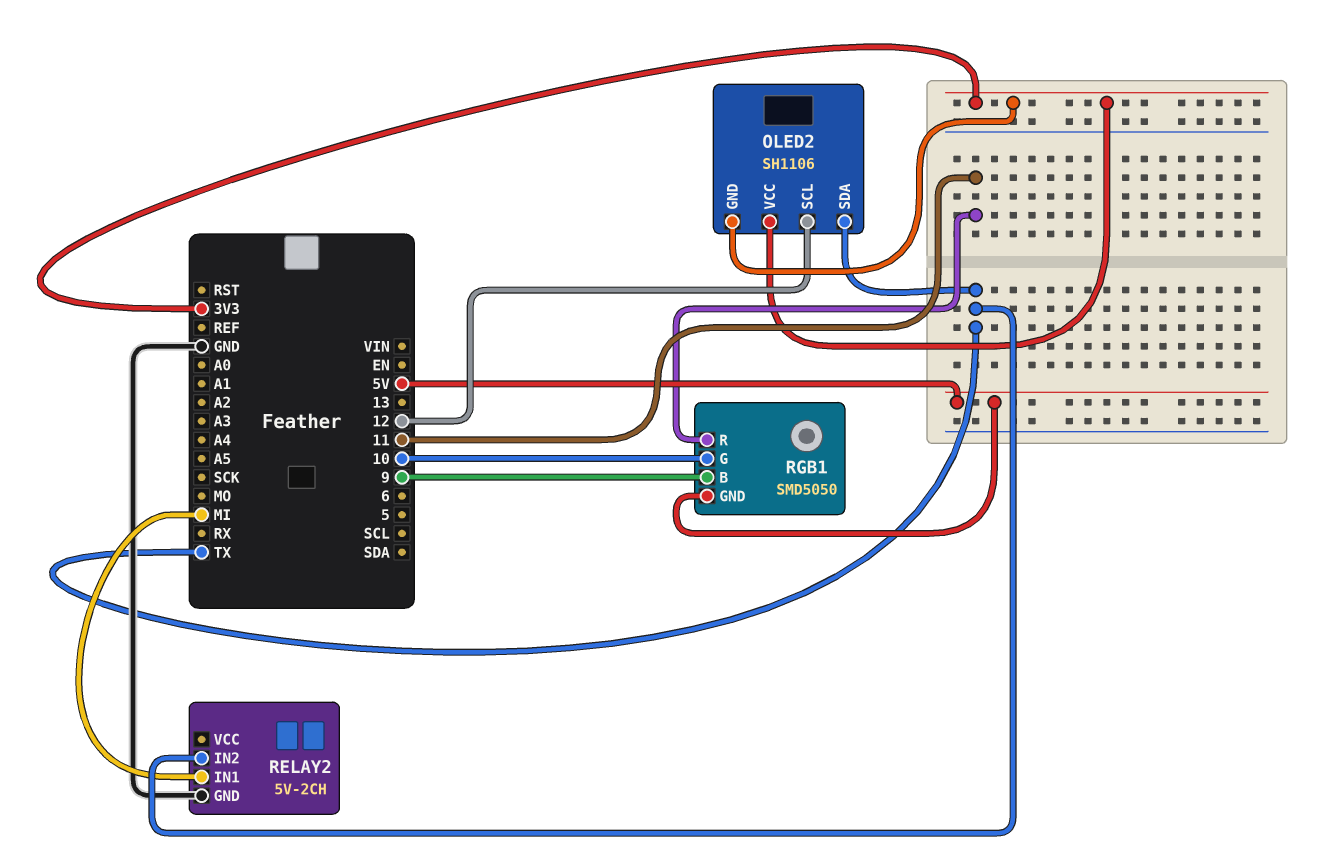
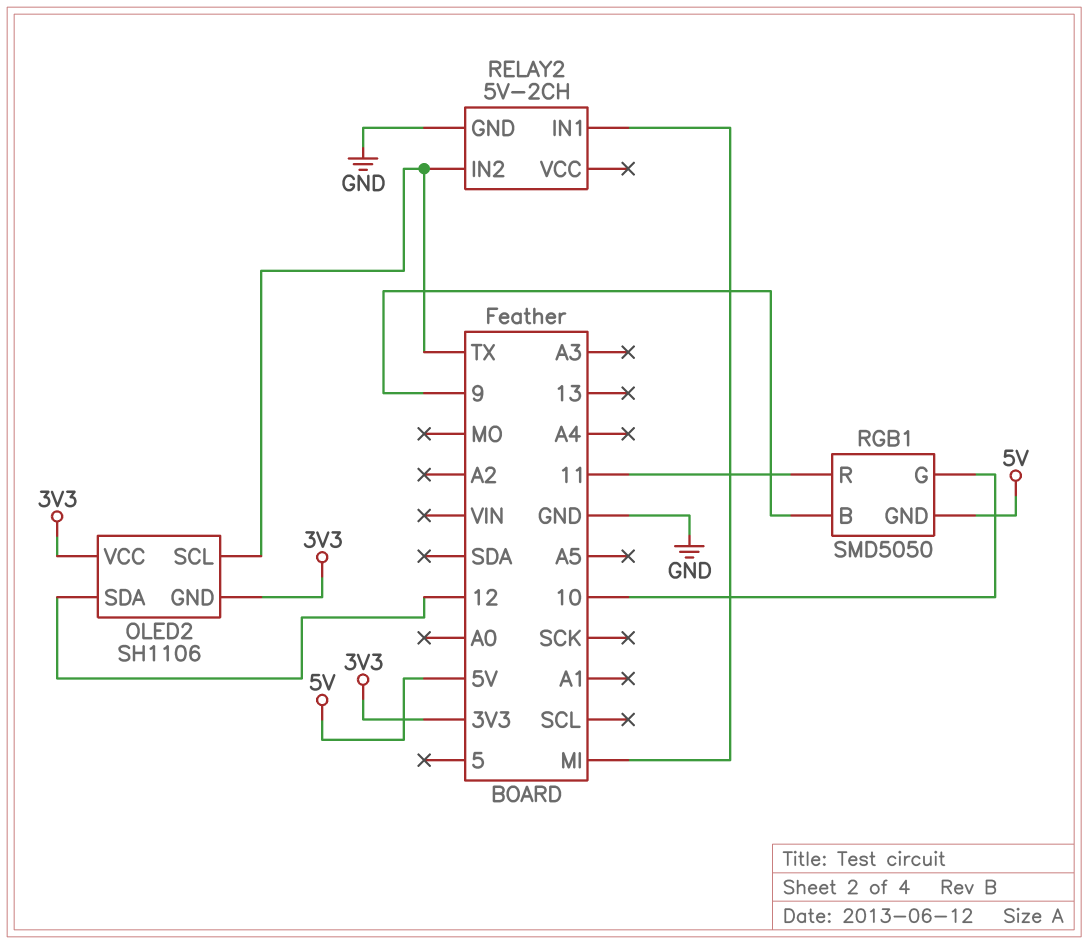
OLED2 pin SCL: 12 -> TX
OLED2 pin SDA: TX -> 12

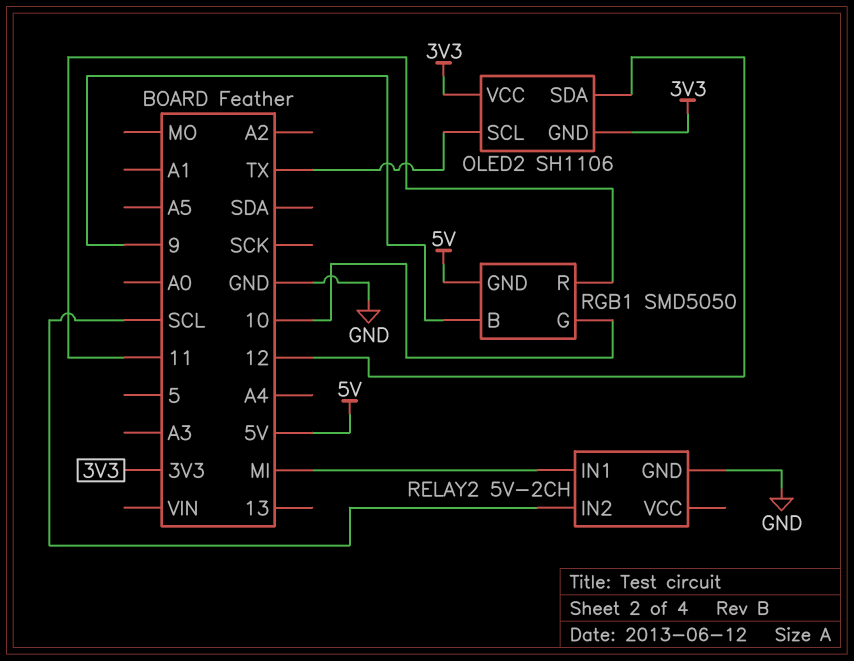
RELAY2 pin IN2: TX -> SCL

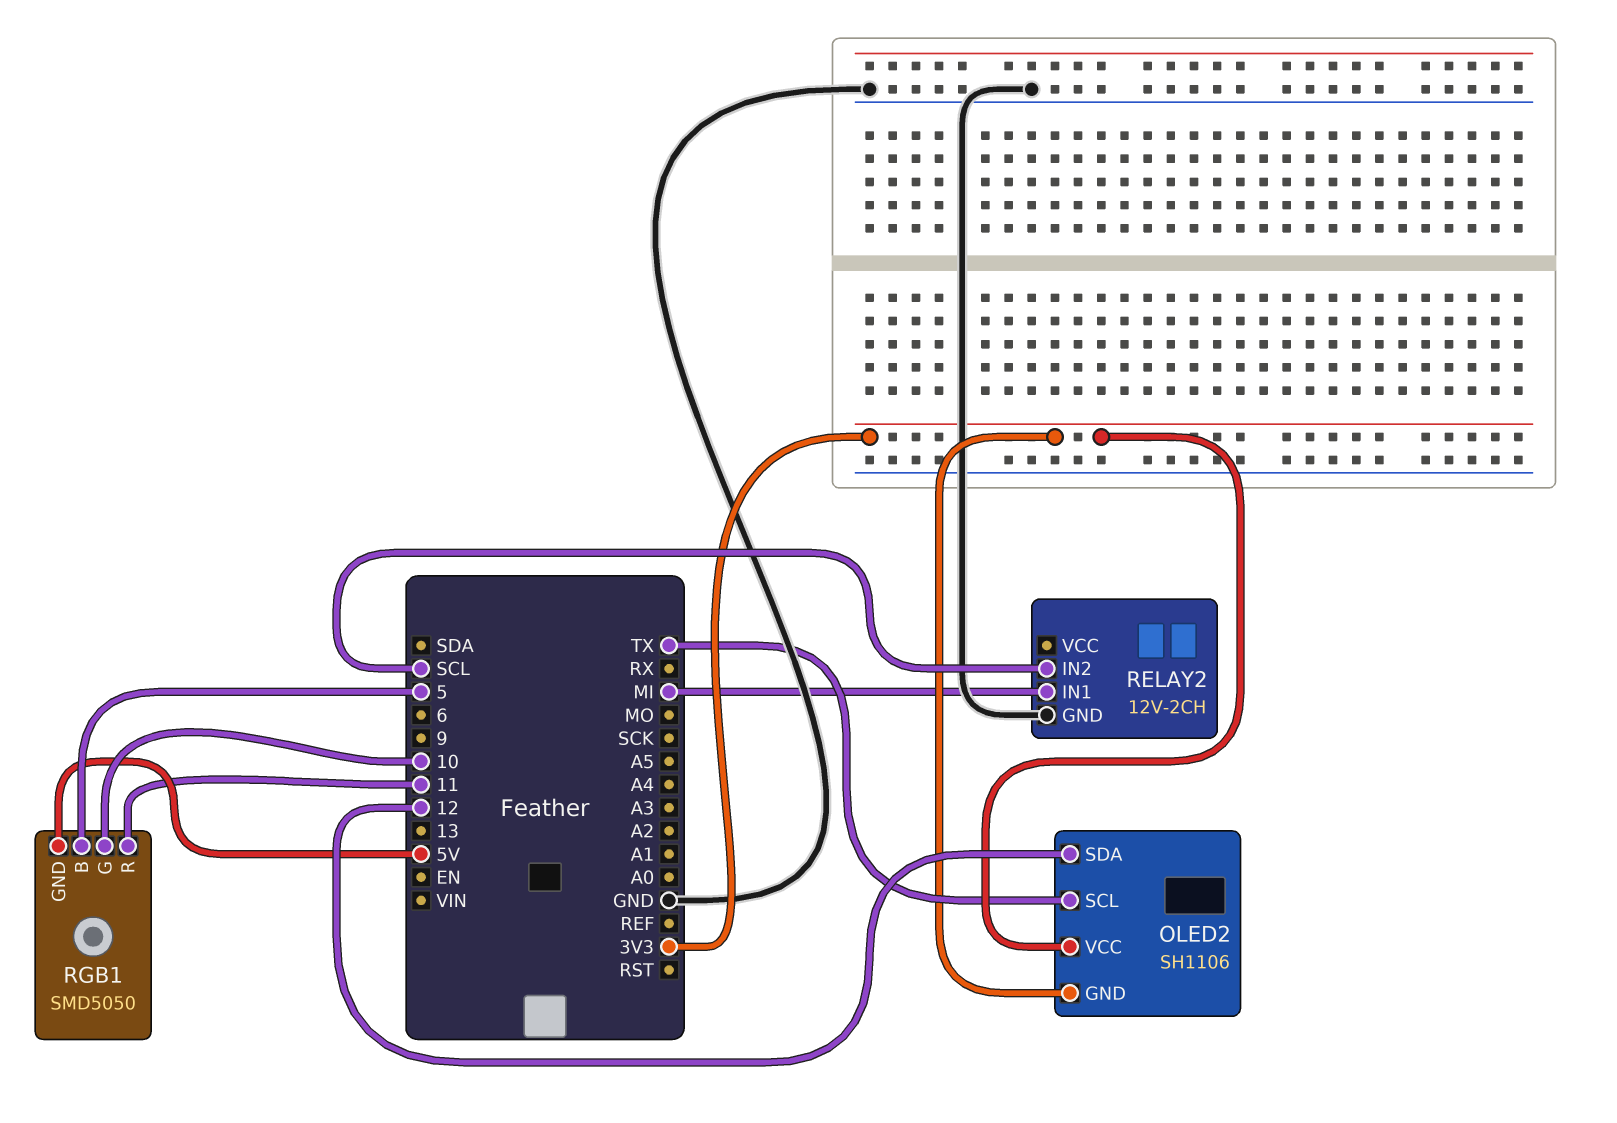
RELAY2: 5V-2CH -> 12V-2CH
RGB1 pin B: 9 -> 5

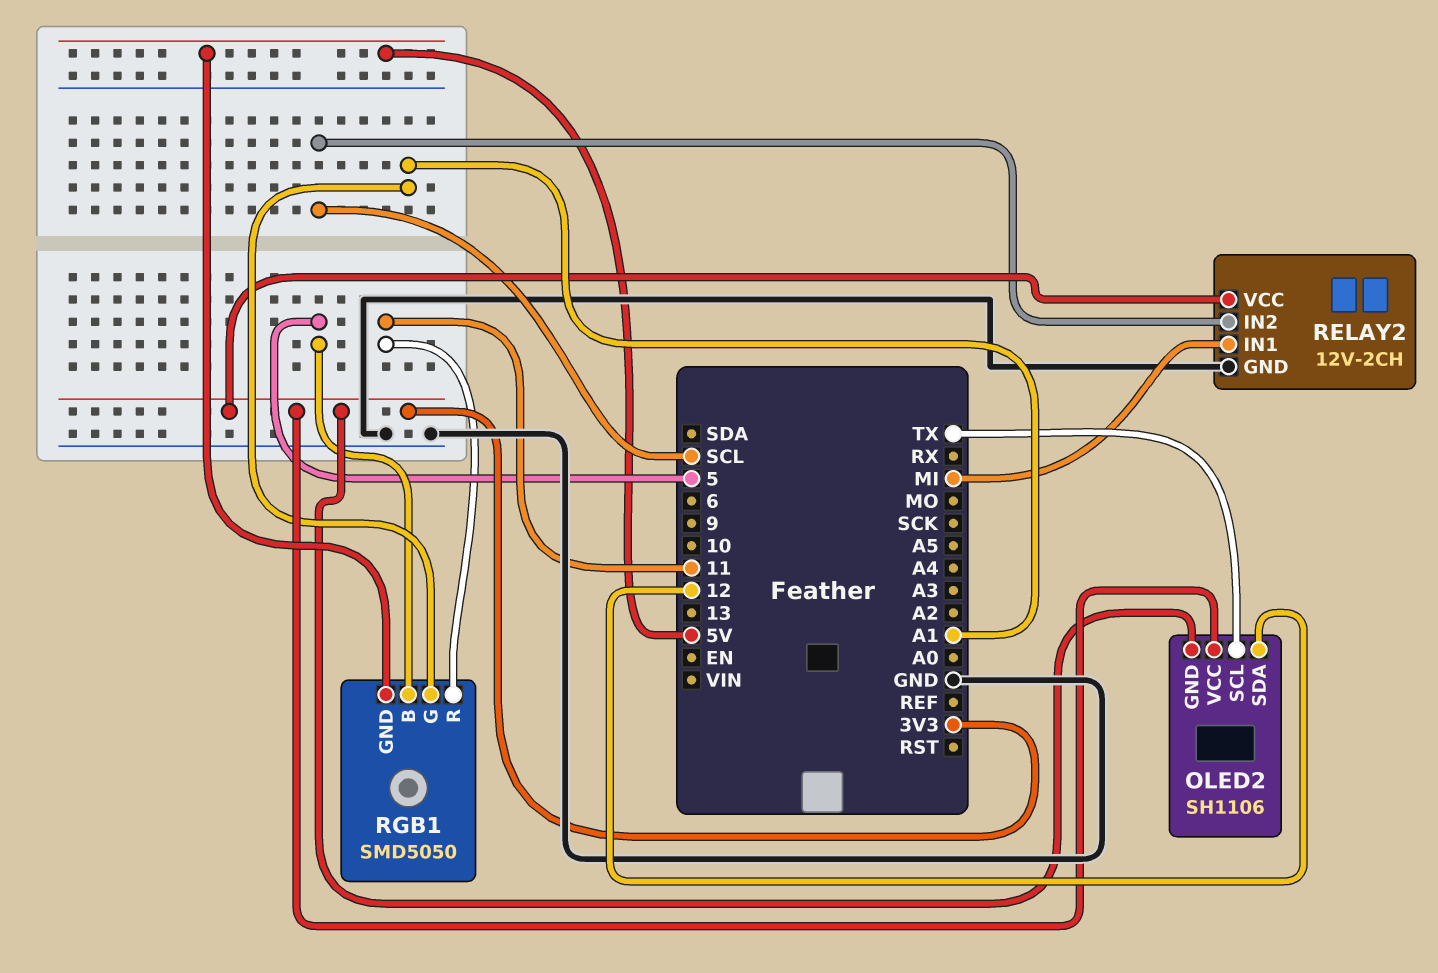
RELAY2 pin VCC: none -> 3V3
RGB1 pin G: 10 -> A1

